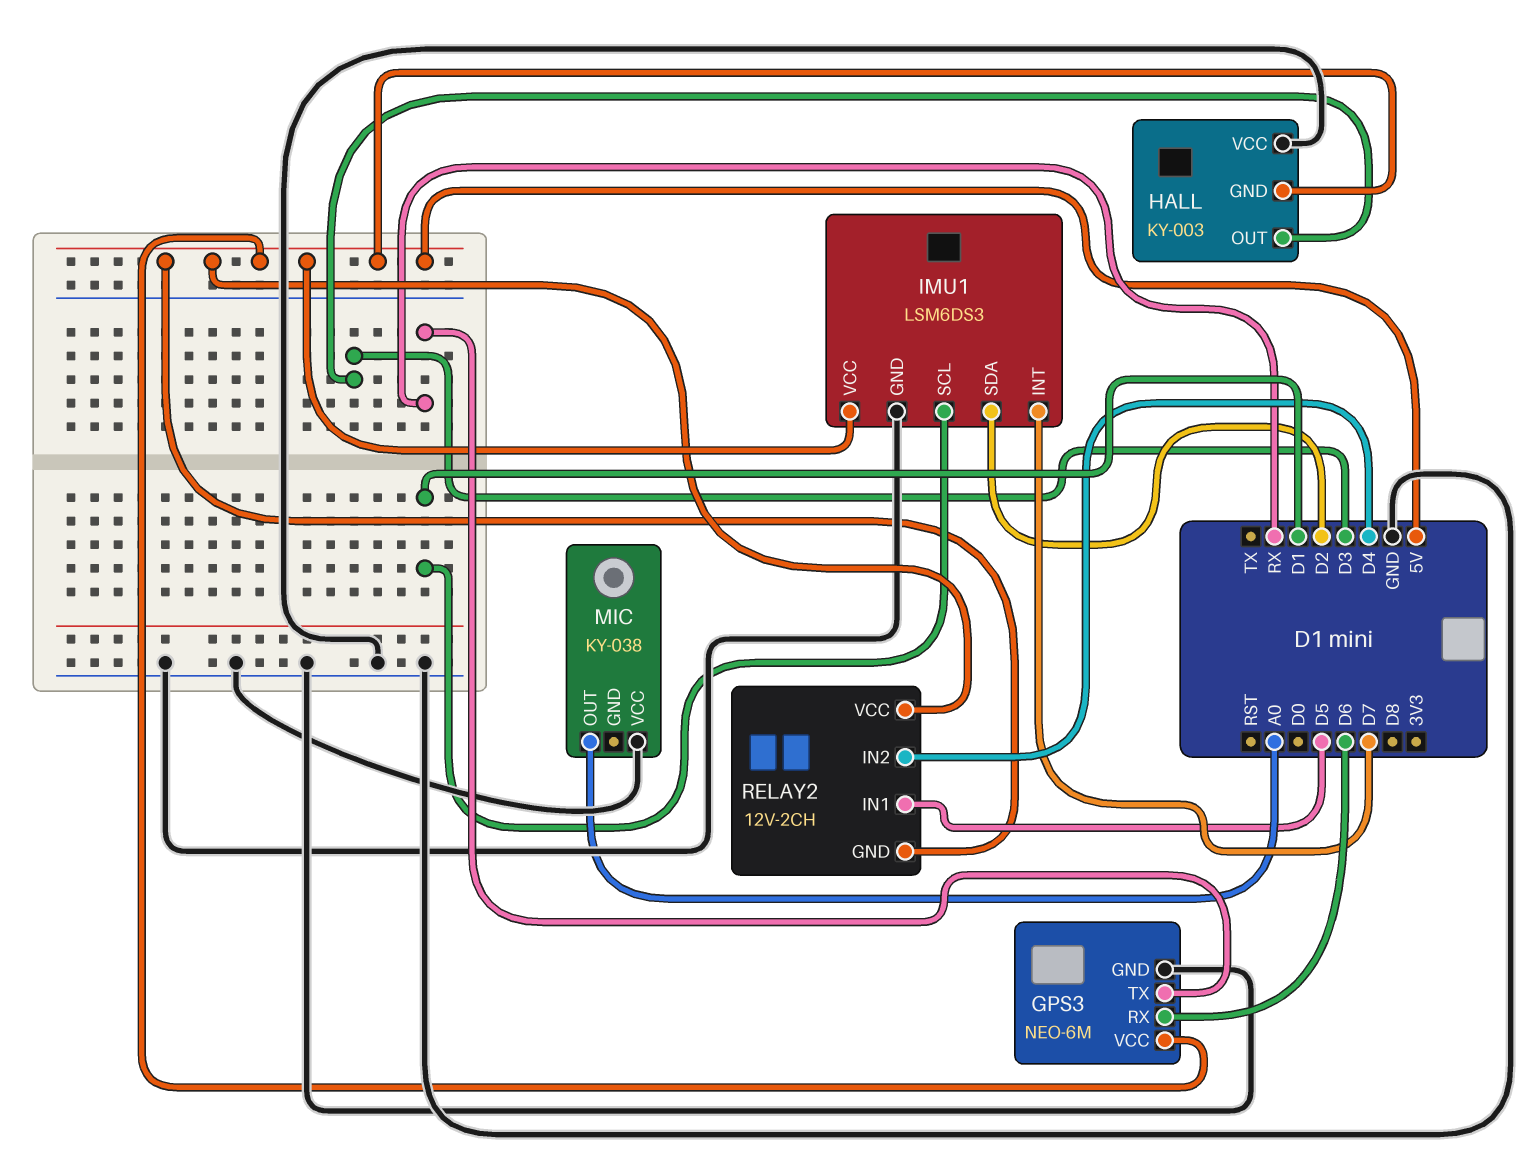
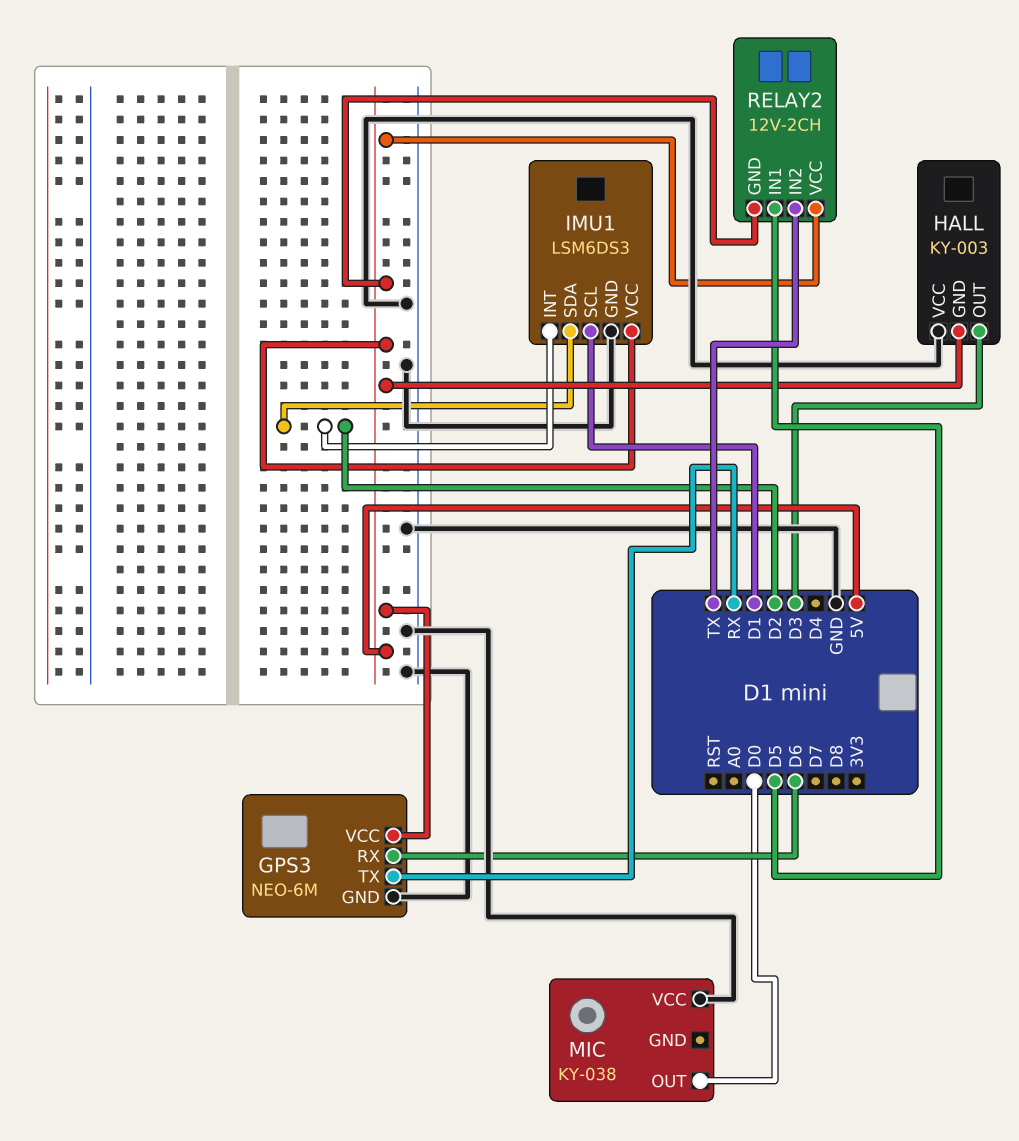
IMU1 pin INT: D7 -> D2
MIC pin OUT: A0 -> D0
RELAY2 pin IN2: D4 -> TX

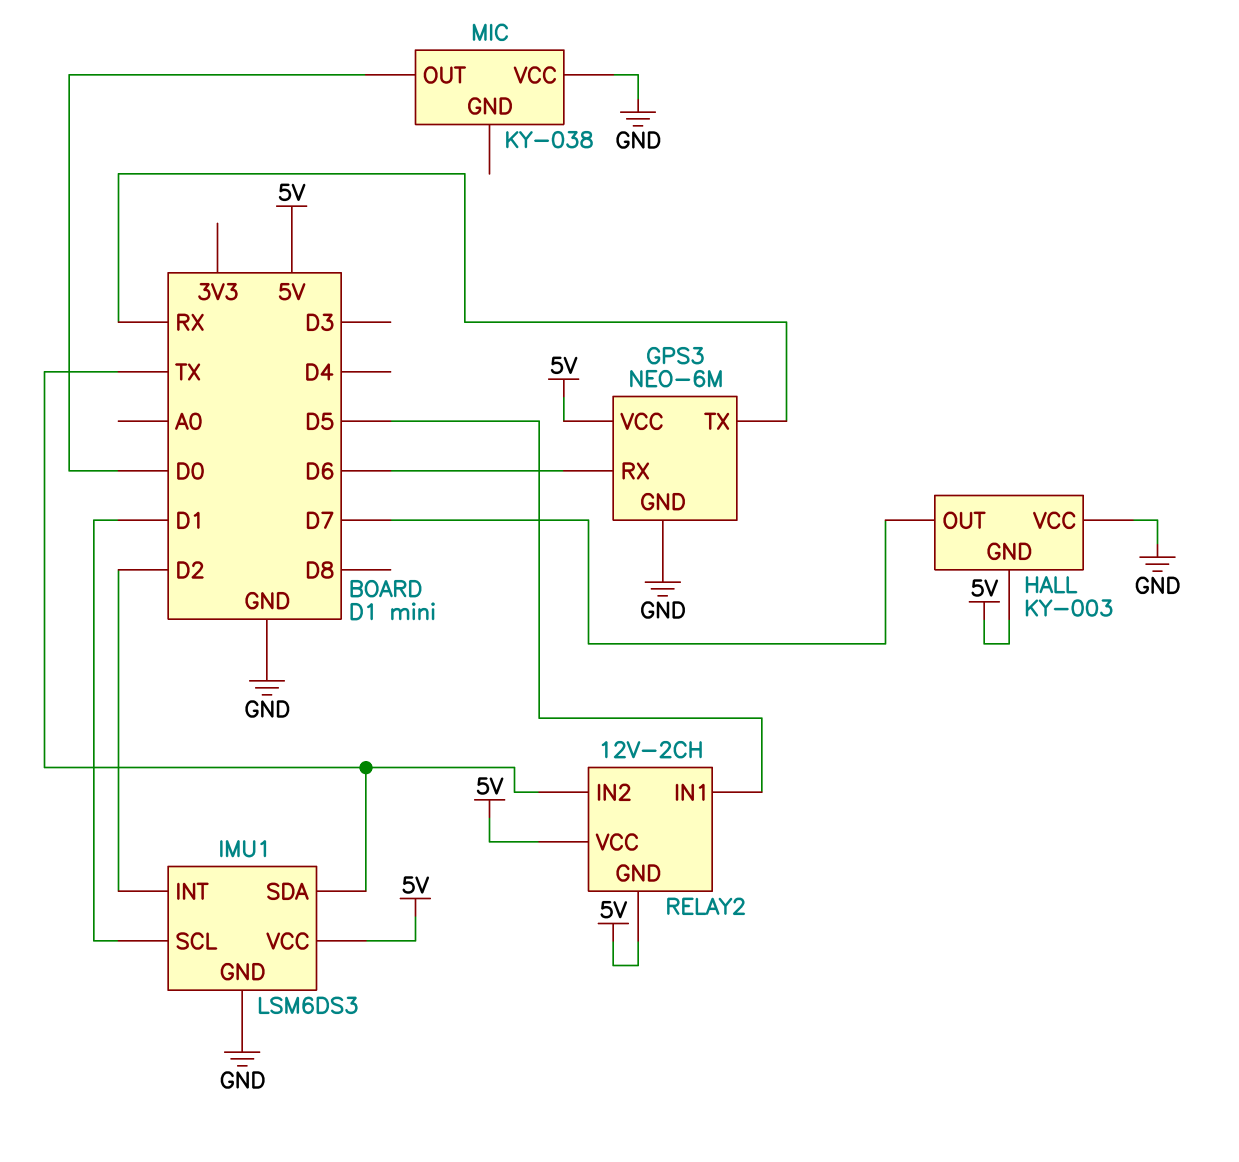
HALL pin OUT: D3 -> D7
IMU1 pin SDA: D2 -> TX

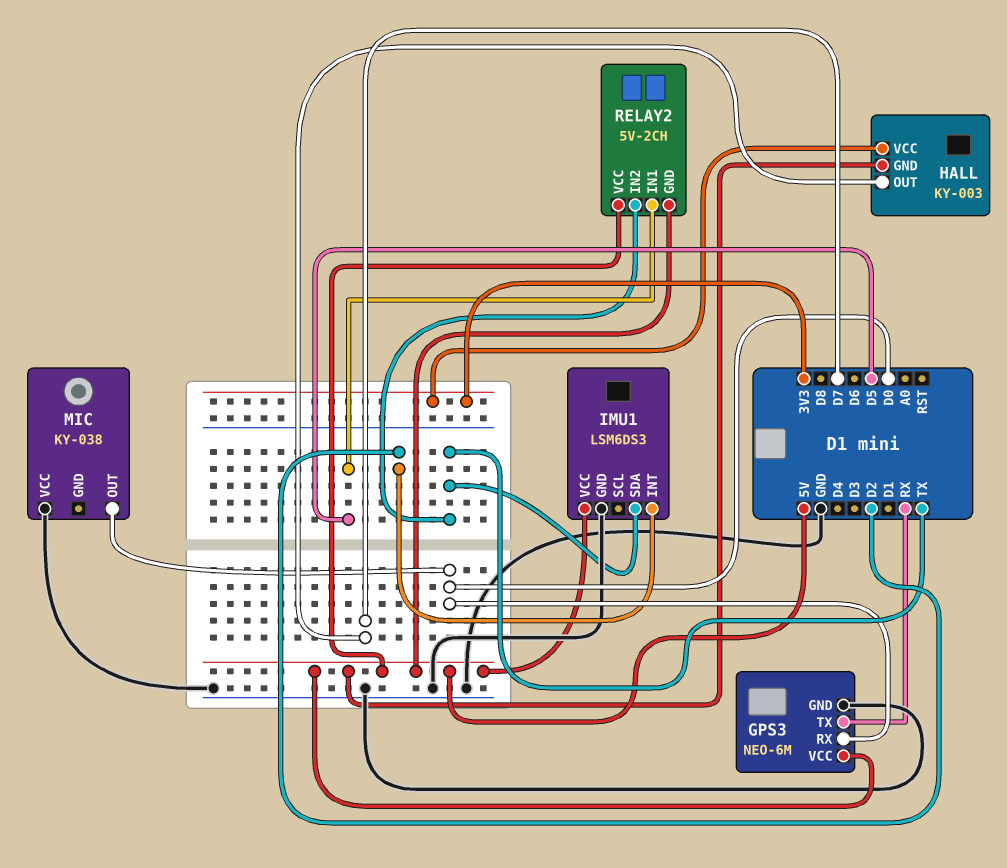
GPS3 pin RX: D6 -> D0
HALL pin VCC: GND -> 3V3
IMU1 pin SCL: D1 -> none
RELAY2: 12V-2CH -> 5V-2CH

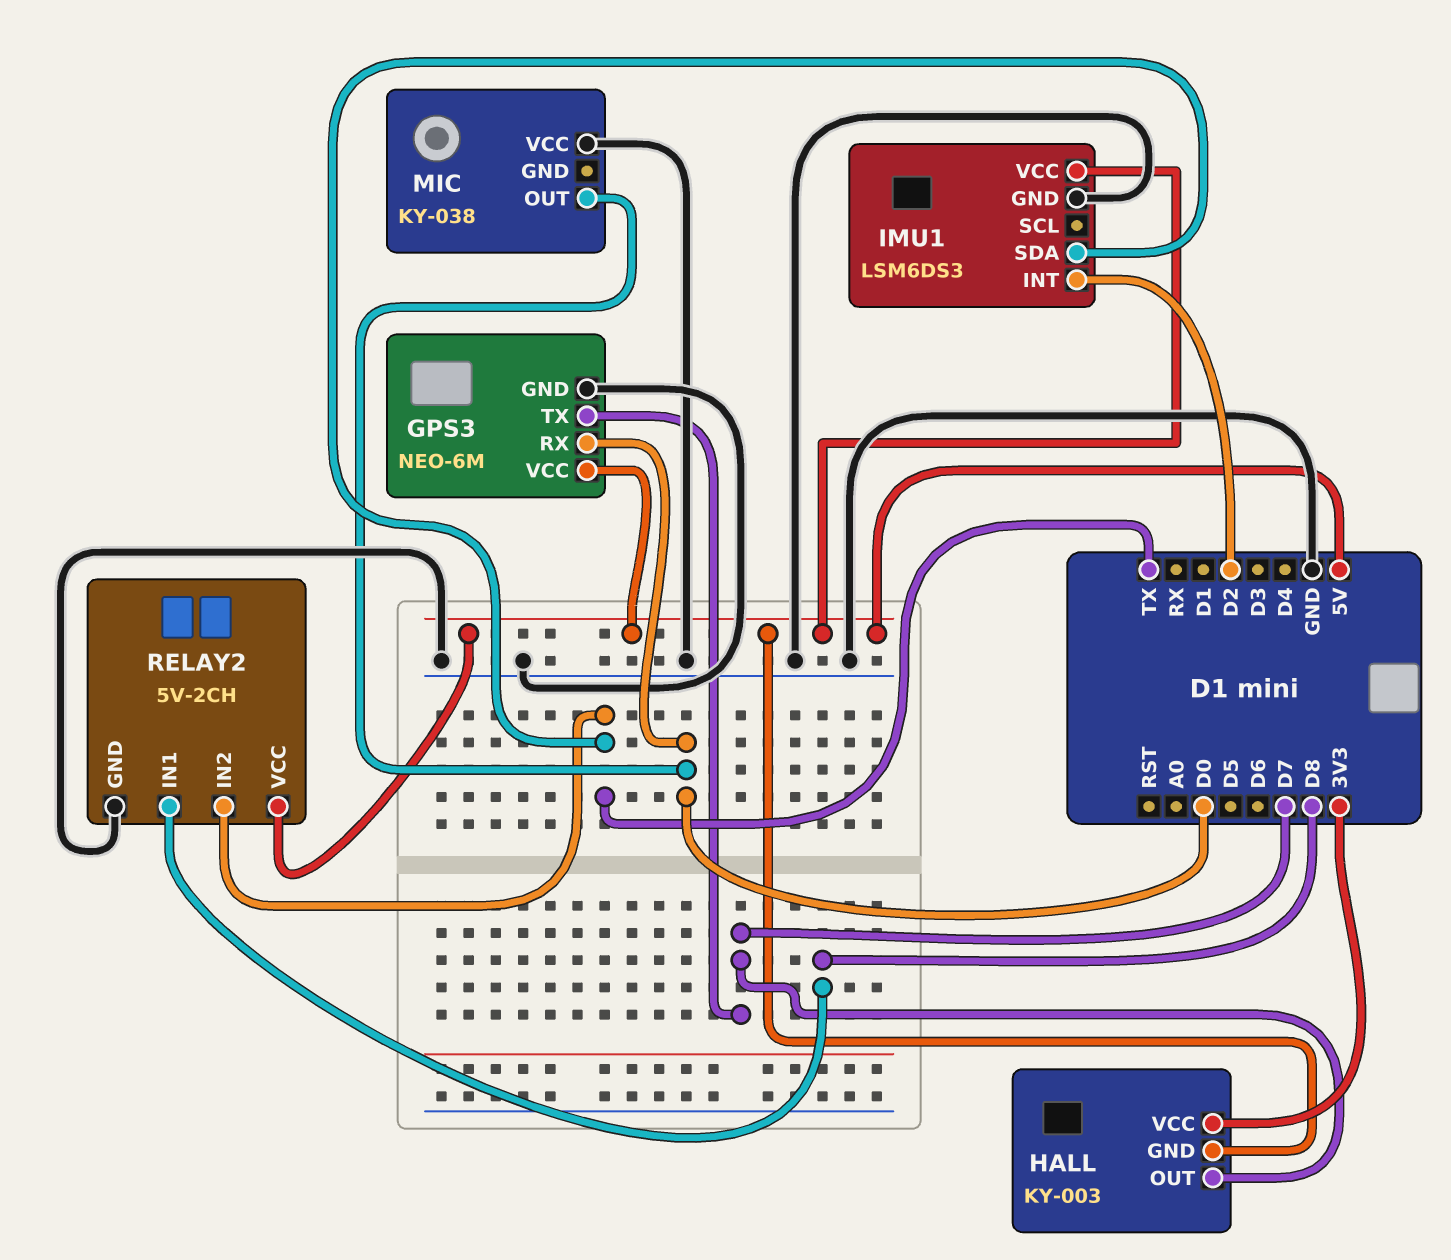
GPS3 pin TX: RX -> D7
RELAY2 pin GND: 5V -> GND
RELAY2 pin IN1: D5 -> D8

